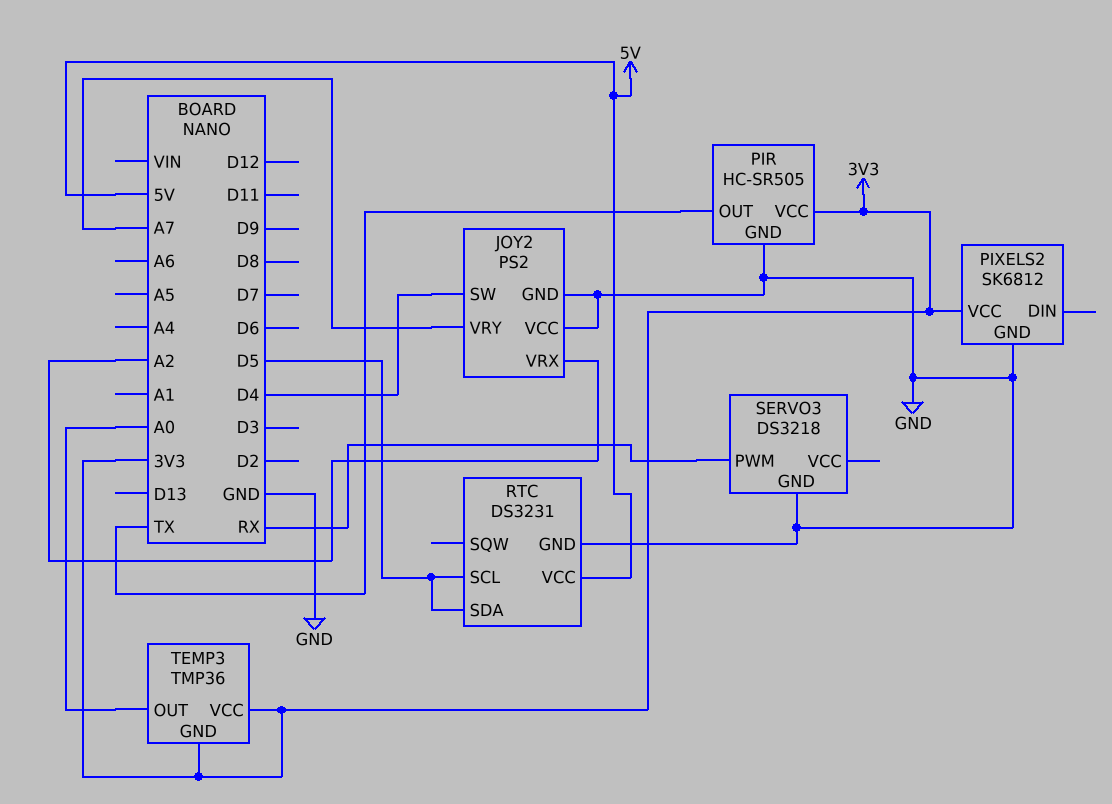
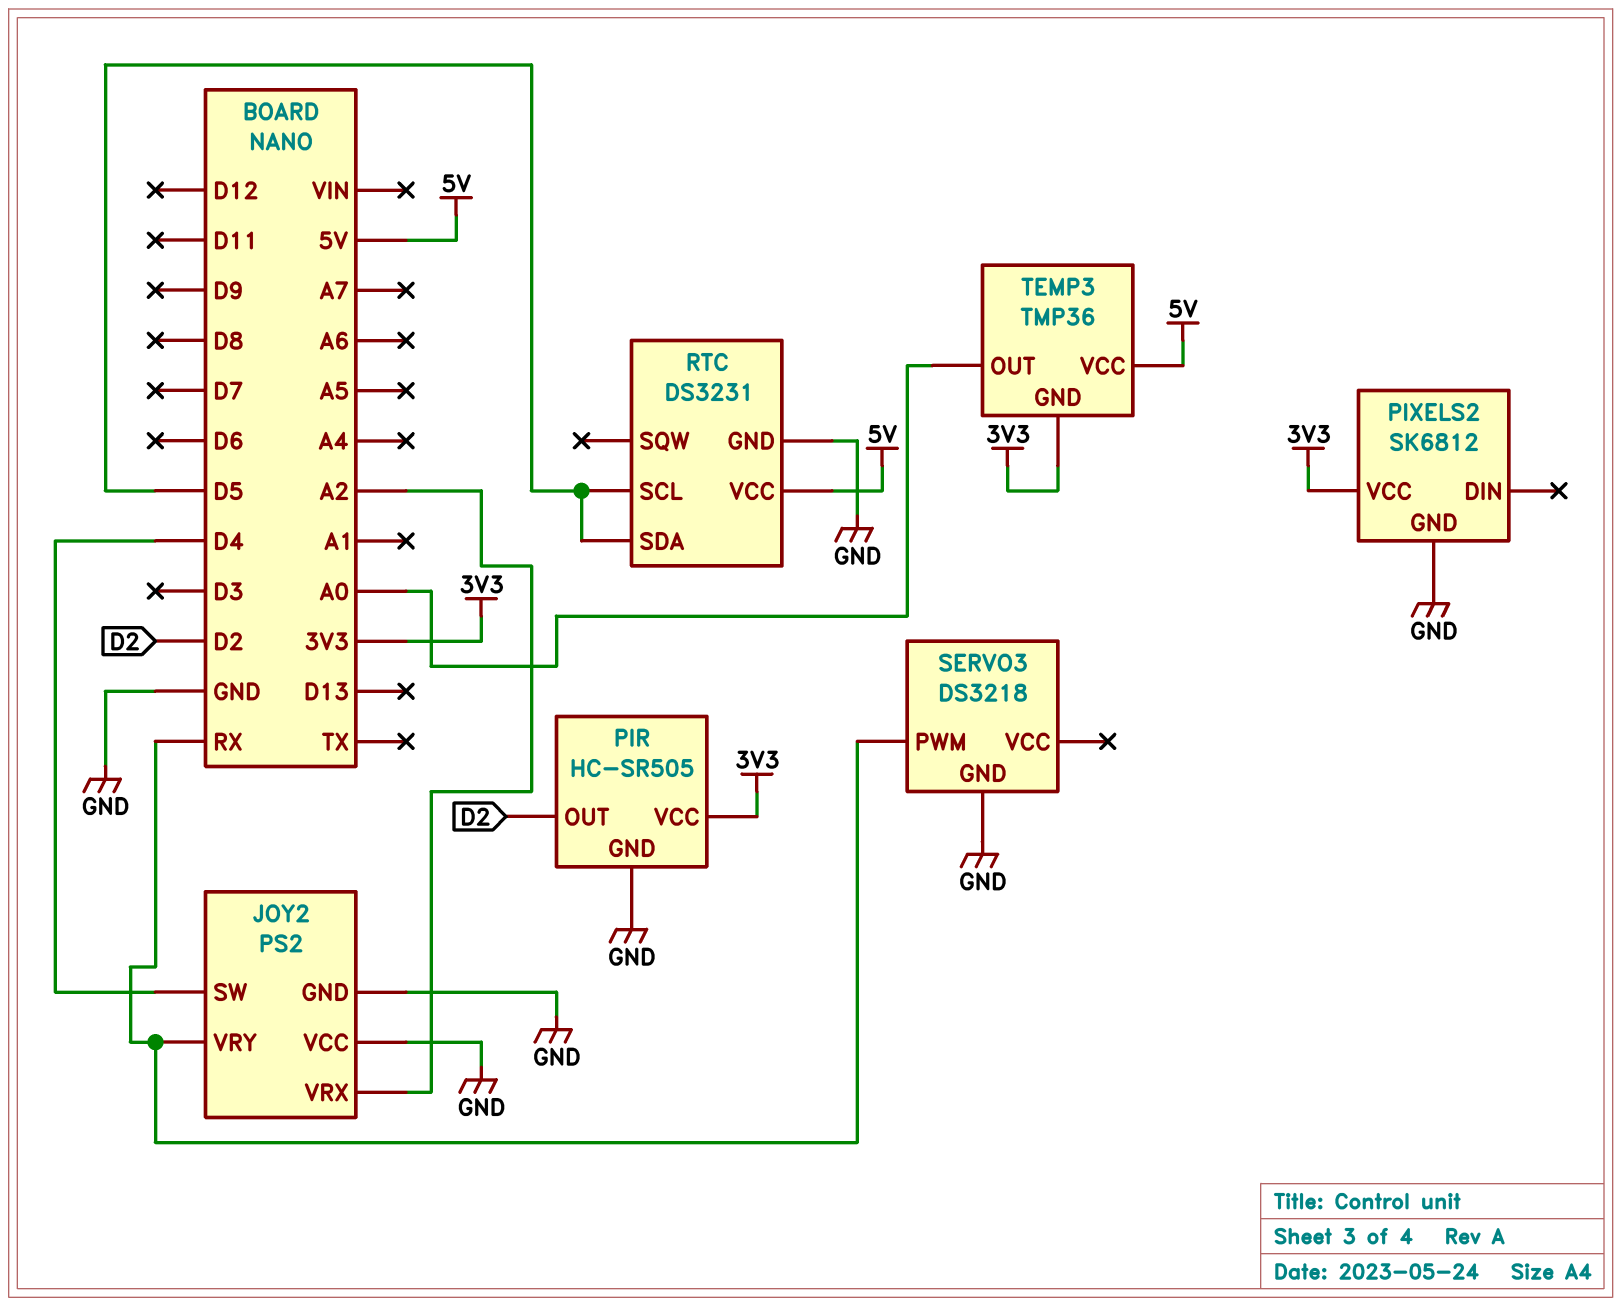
JOY2 pin VRY: A7 -> RX
PIR pin OUT: TX -> D2
TEMP3 pin VCC: 3V3 -> 5V

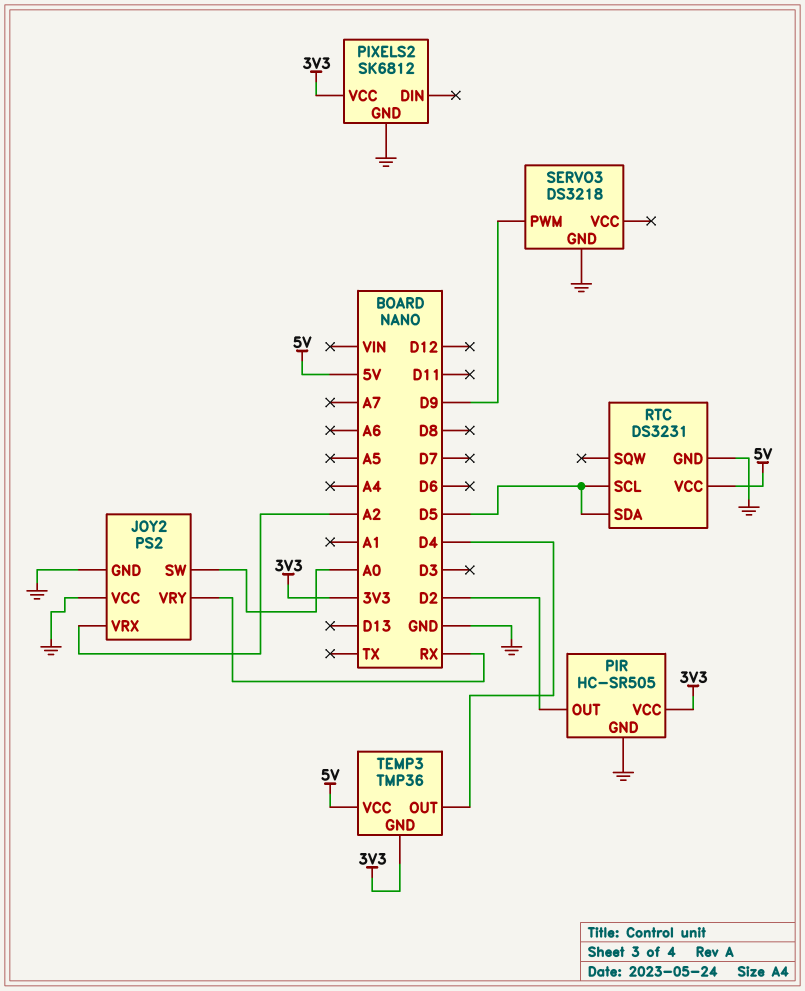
JOY2 pin SW: D4 -> A0
SERVO3 pin PWM: RX -> D9
TEMP3 pin OUT: A0 -> D4

